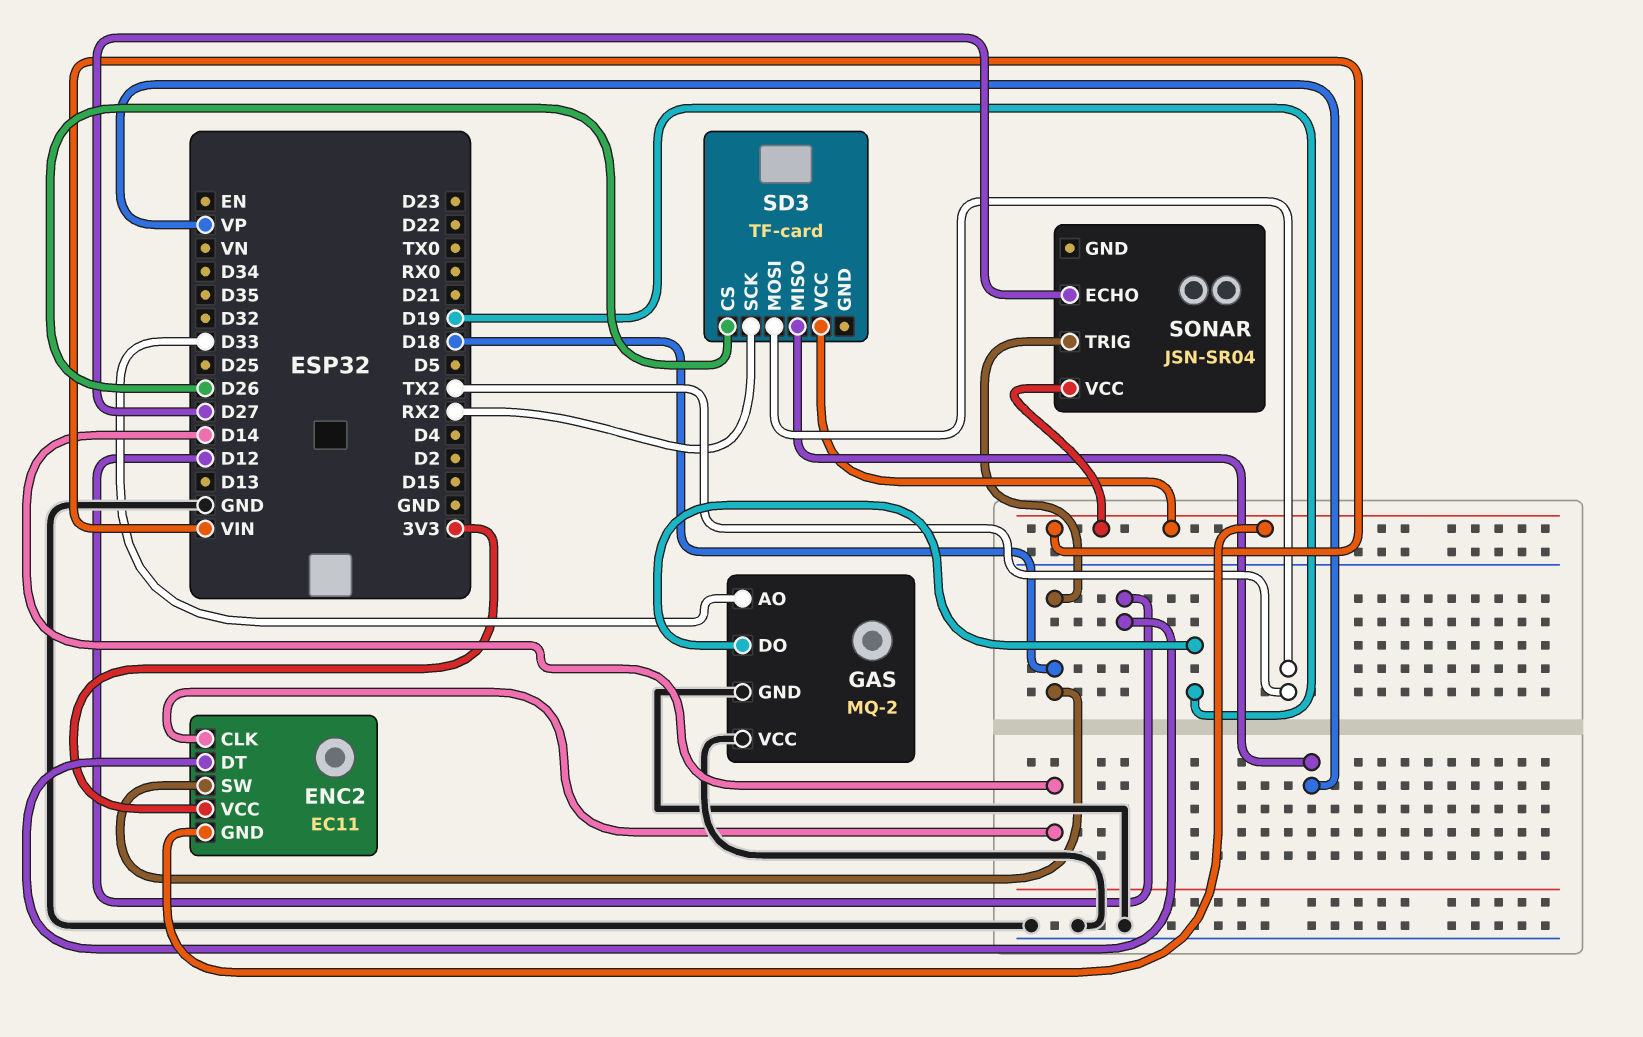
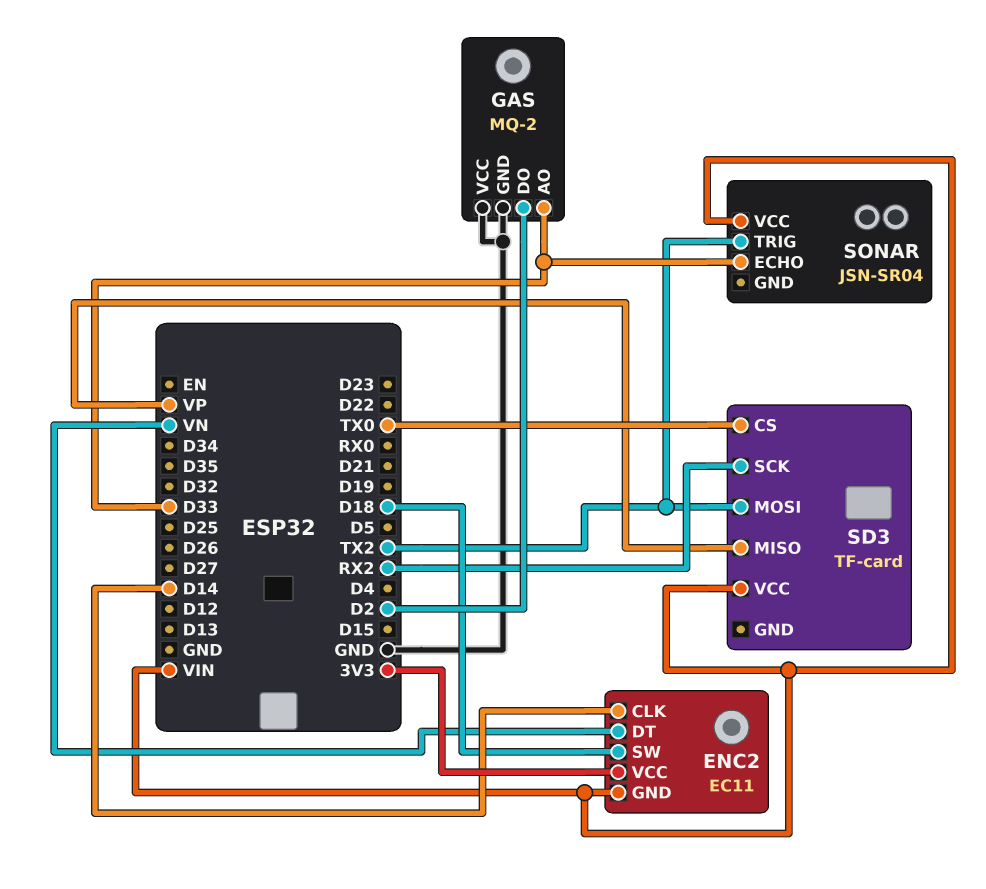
ENC2 pin DT: D12 -> VN
GAS pin DO: D19 -> D2
SD3 pin CS: D26 -> TX0
SONAR pin ECHO: D27 -> D33
SONAR pin TRIG: D18 -> TX2

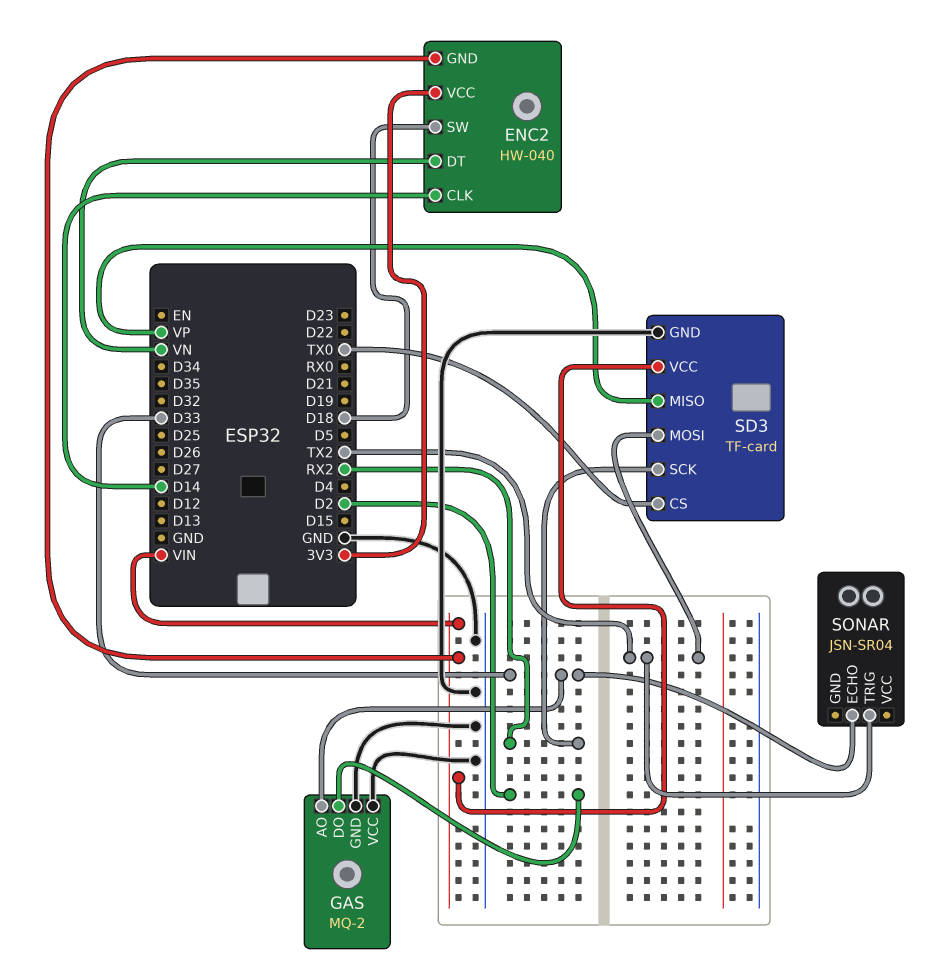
ENC2: EC11 -> HW-040
SD3 pin GND: none -> GND
SONAR pin VCC: VIN -> none

